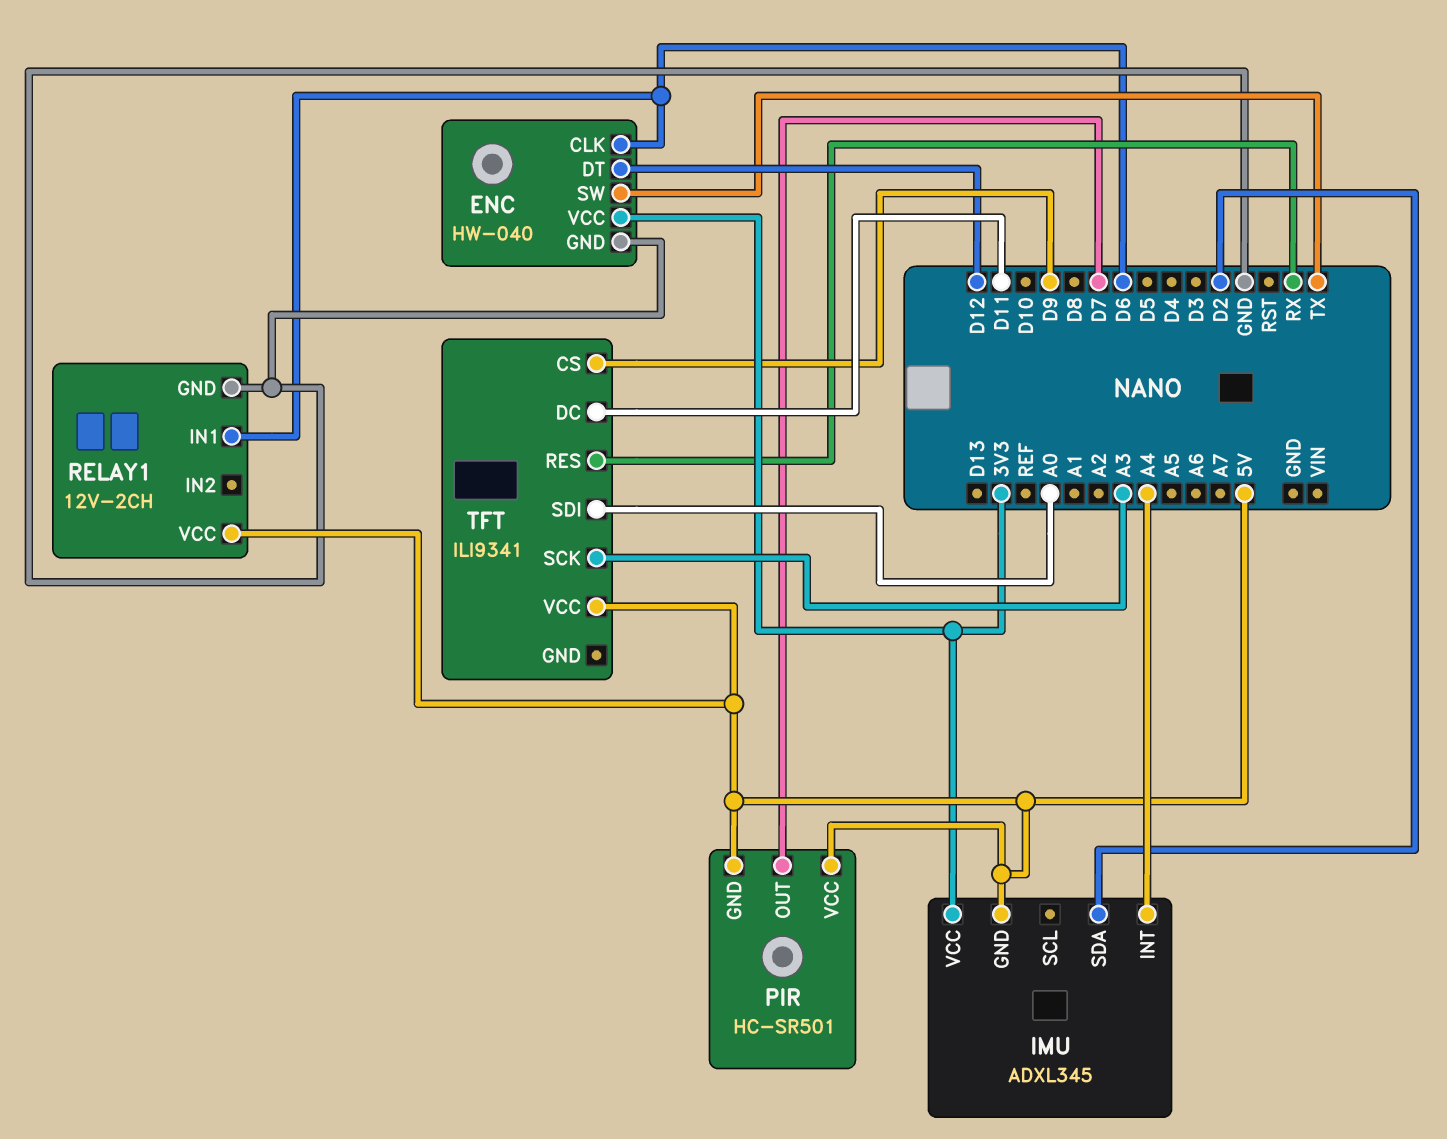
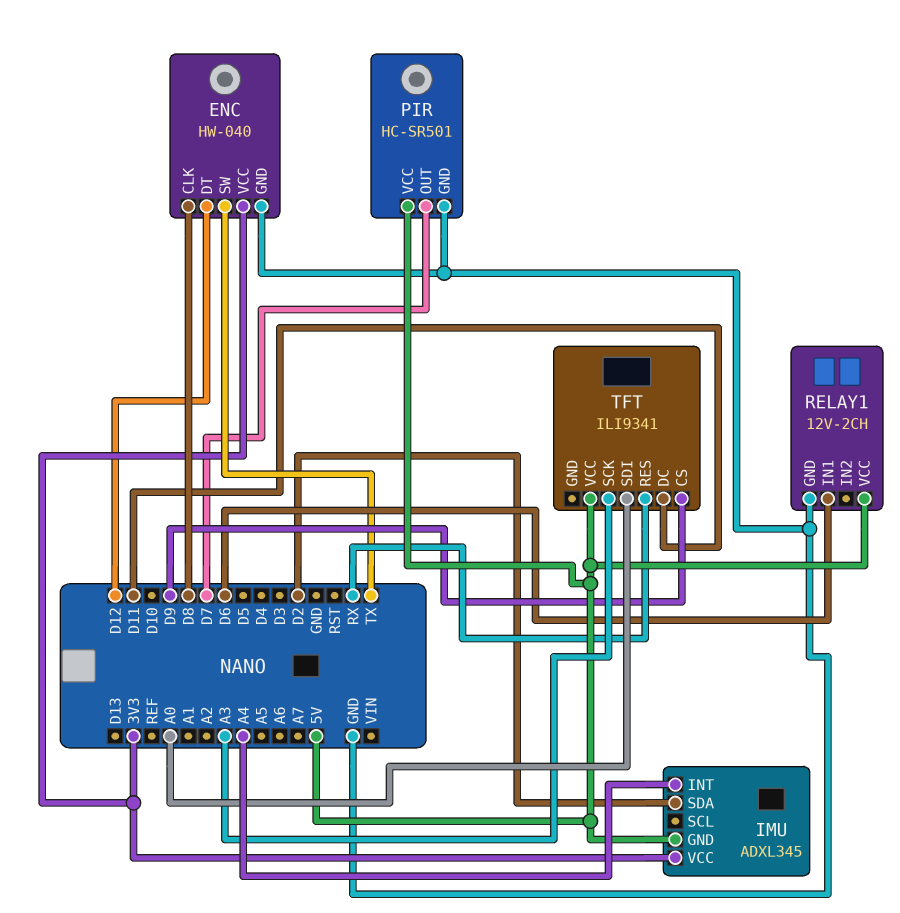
ENC pin CLK: D6 -> D8
PIR pin GND: 5V -> GND

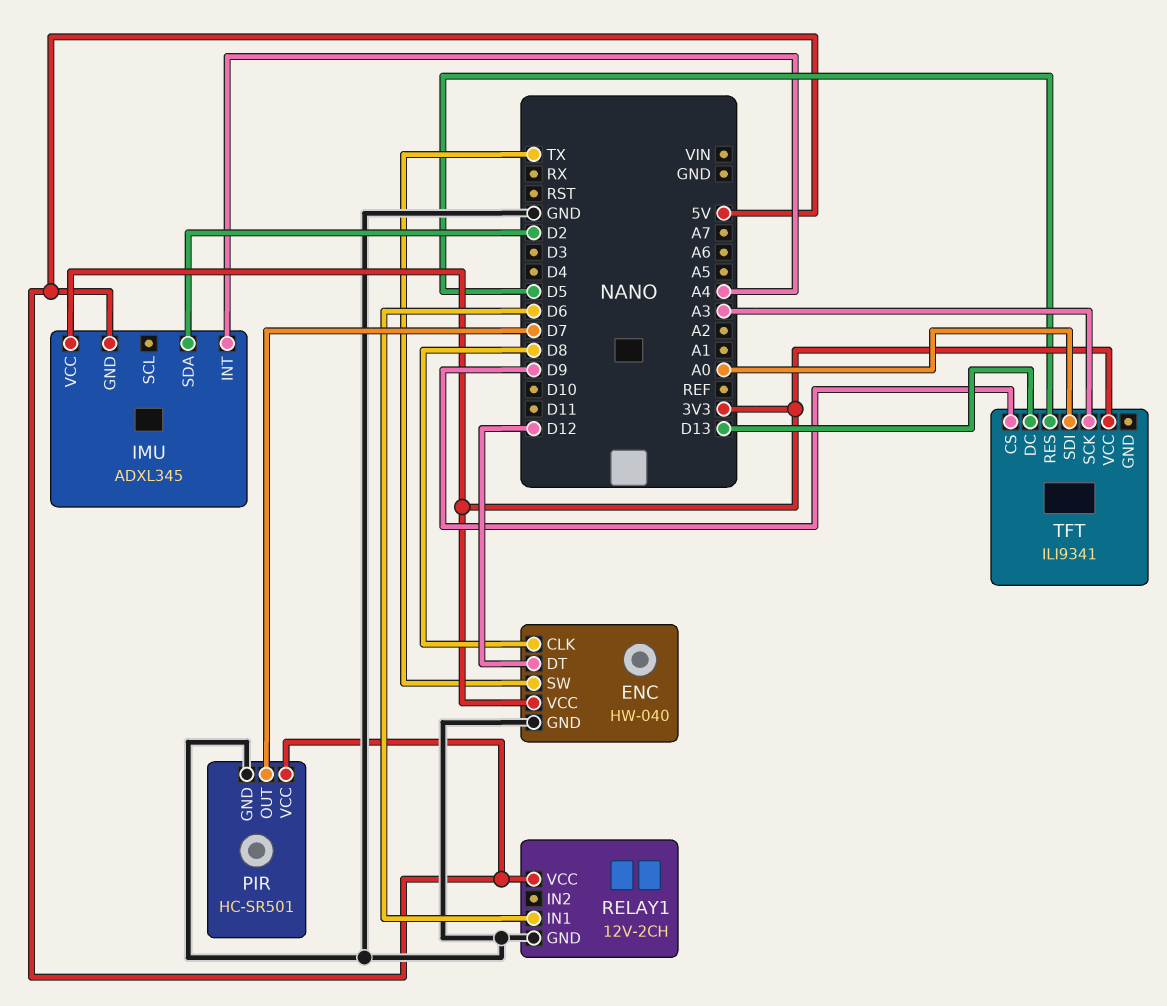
TFT pin DC: D11 -> D13
TFT pin RES: RX -> D5
TFT pin VCC: 5V -> 3V3

